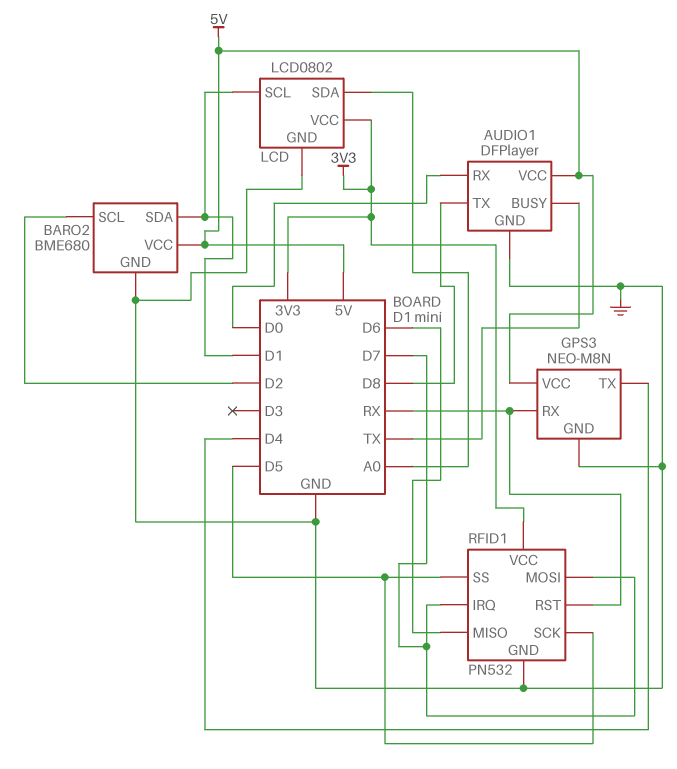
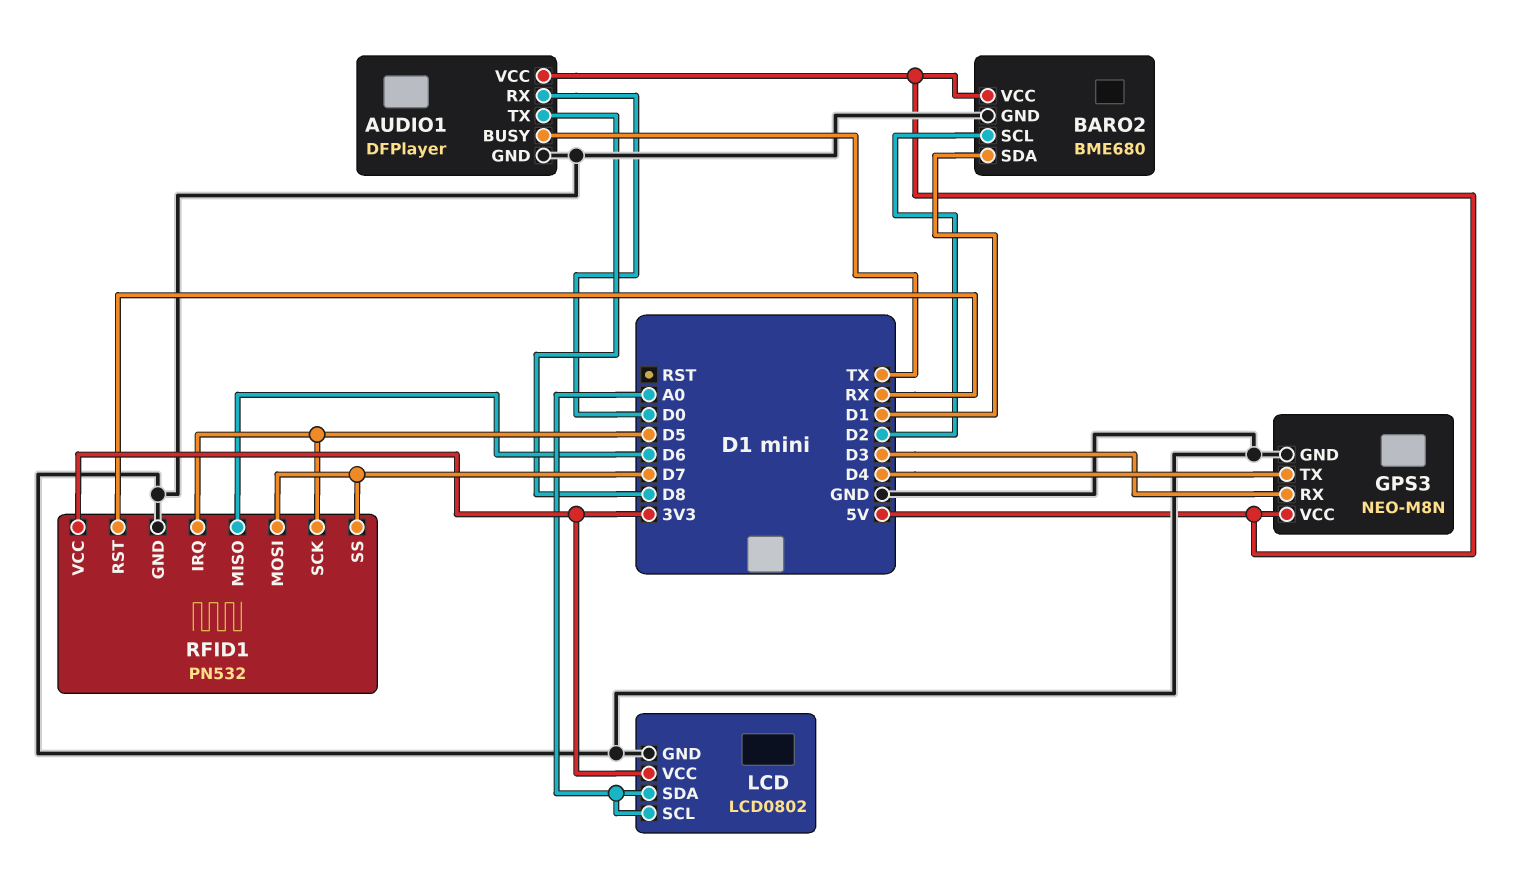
GPS3 pin RX: RX -> D3
LCD pin SCL: D1 -> A0
RFID1 pin IRQ: D7 -> D5
RFID1 pin SS: D5 -> D7

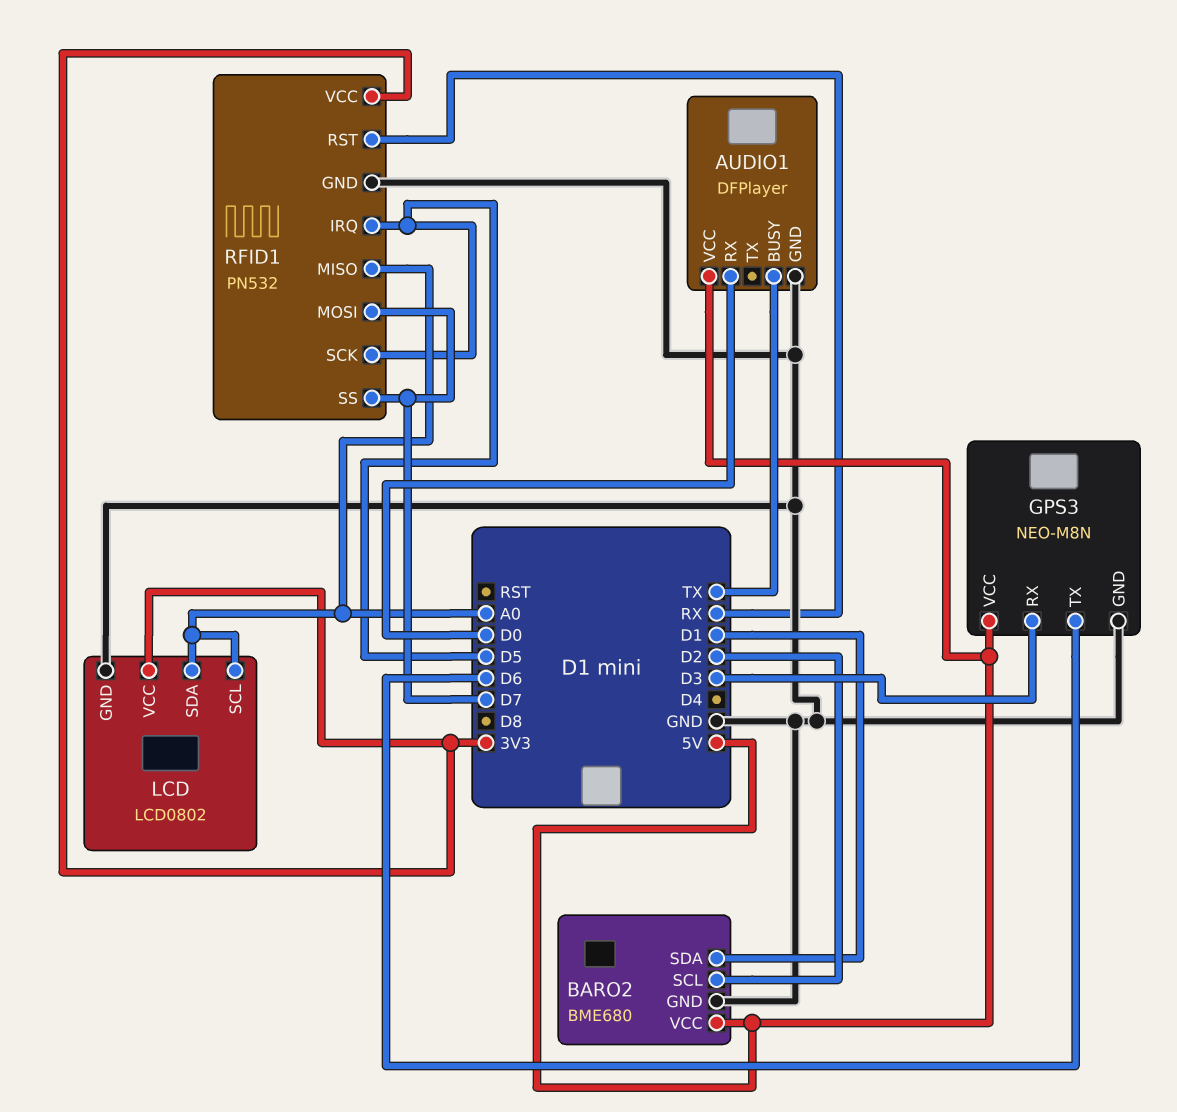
AUDIO1 pin TX: D8 -> none
GPS3 pin TX: D4 -> D6
RFID1 pin MISO: D6 -> A0

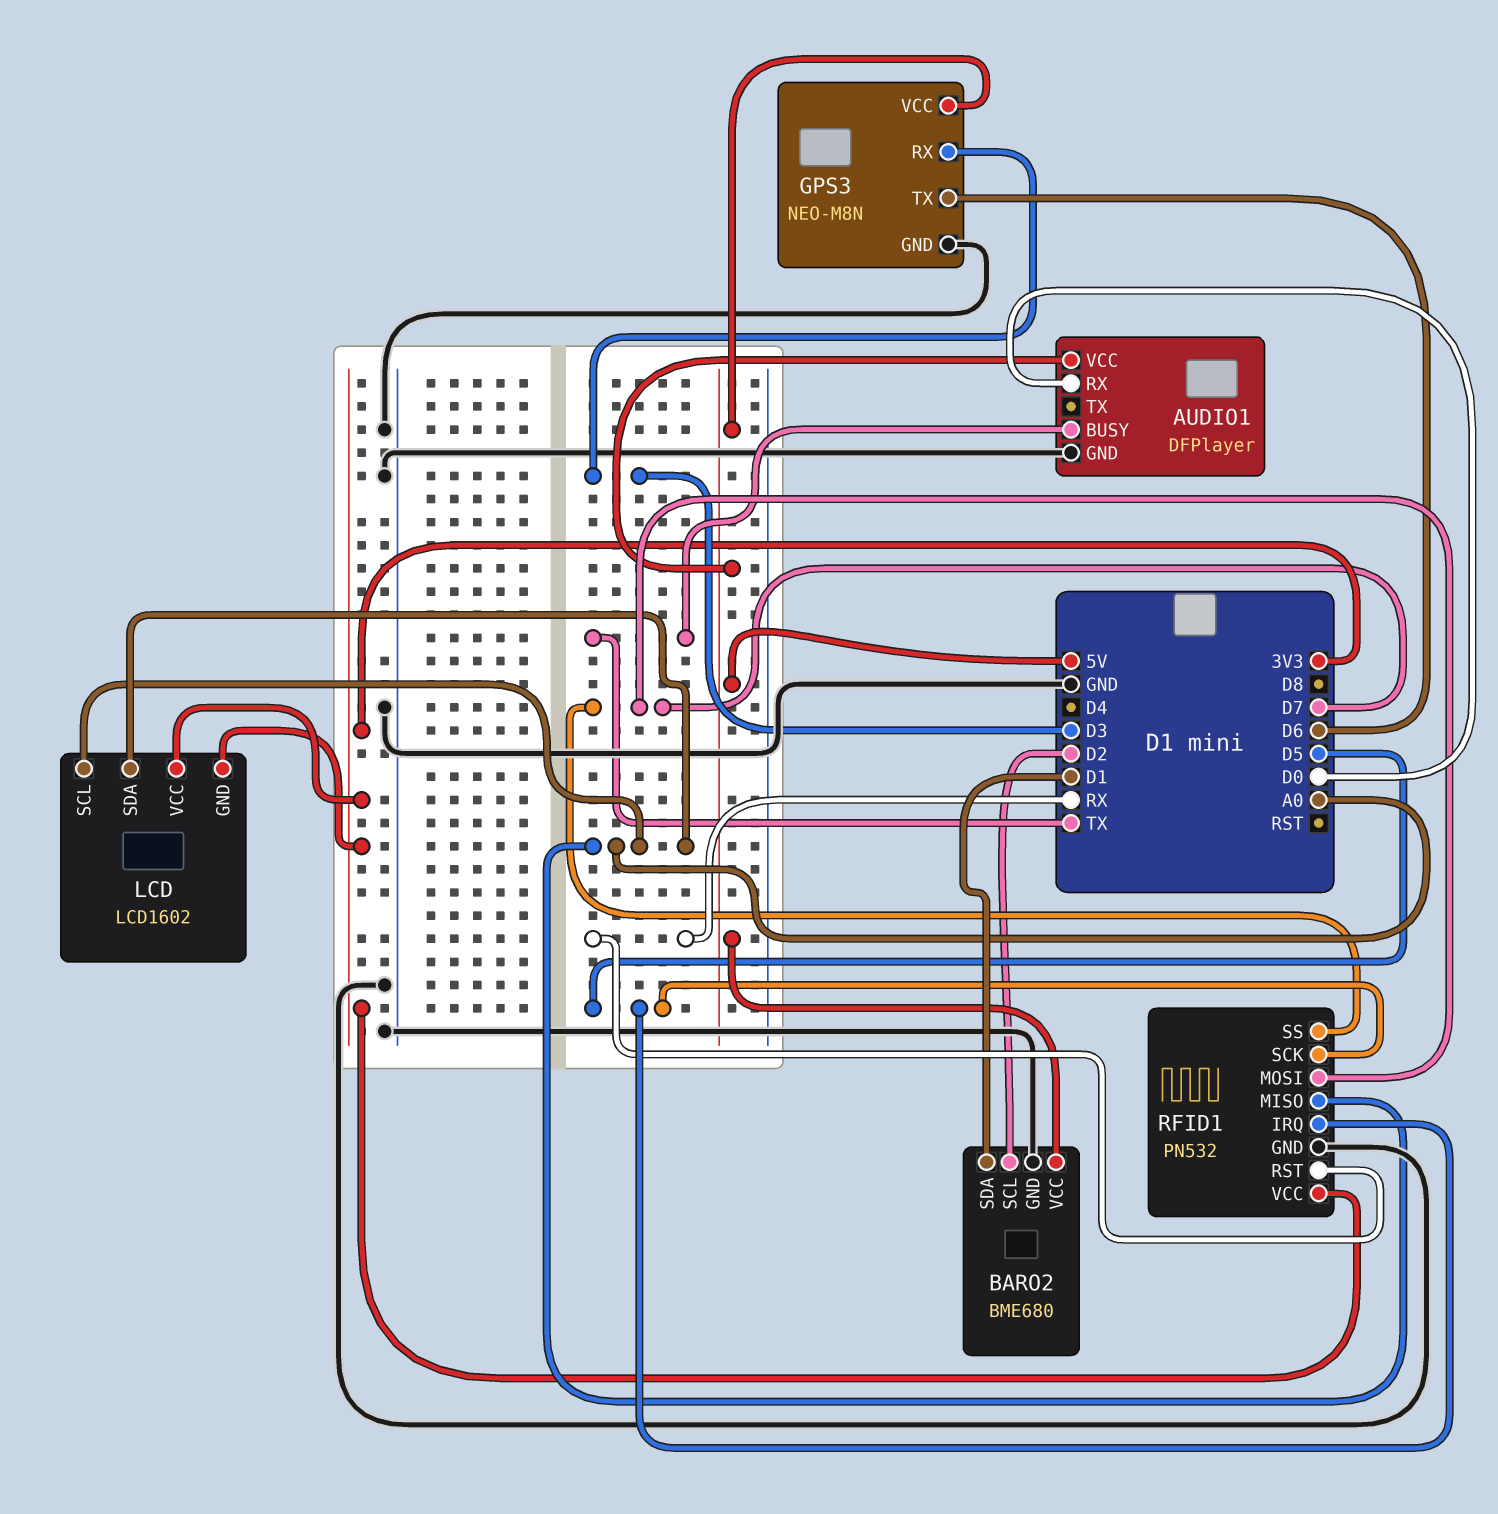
LCD: LCD0802 -> LCD1602
LCD pin GND: GND -> 3V3

